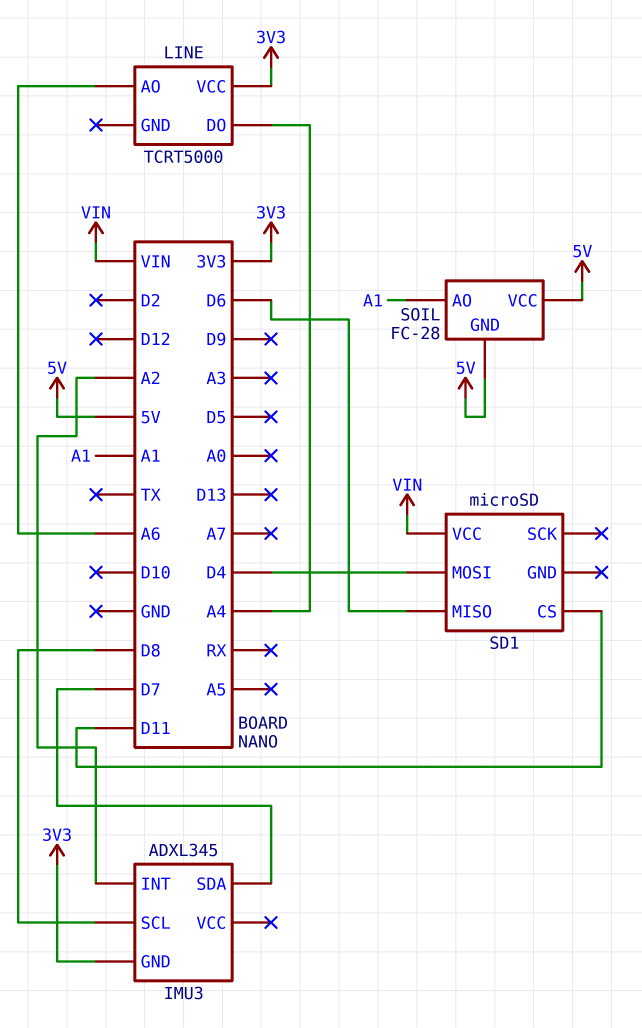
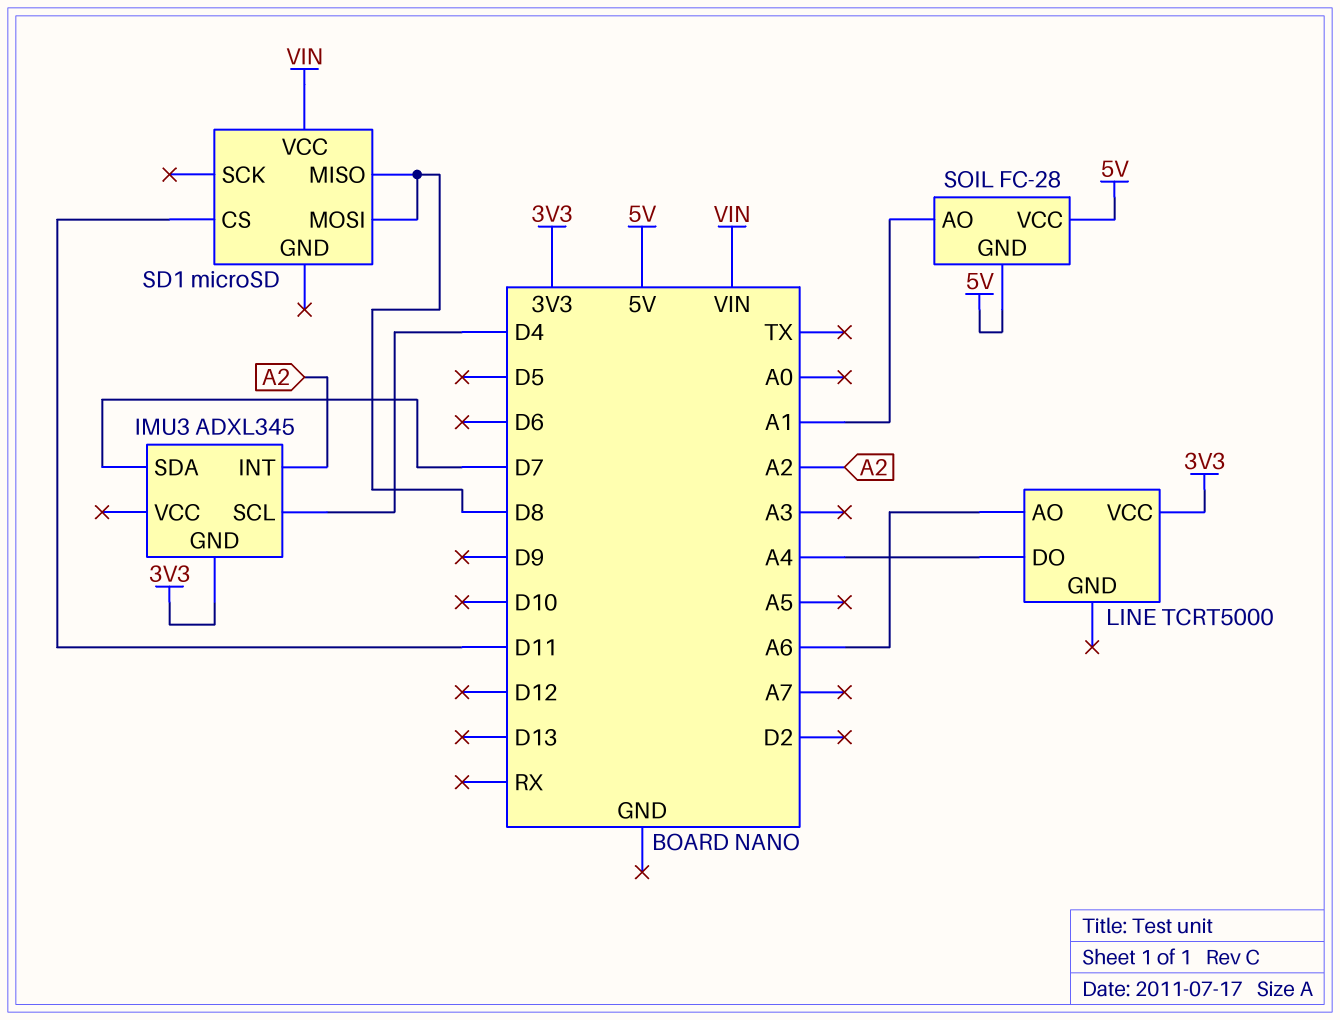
IMU3 pin SCL: D8 -> D4
SD1 pin MISO: D6 -> D8
SD1 pin MOSI: D4 -> D8

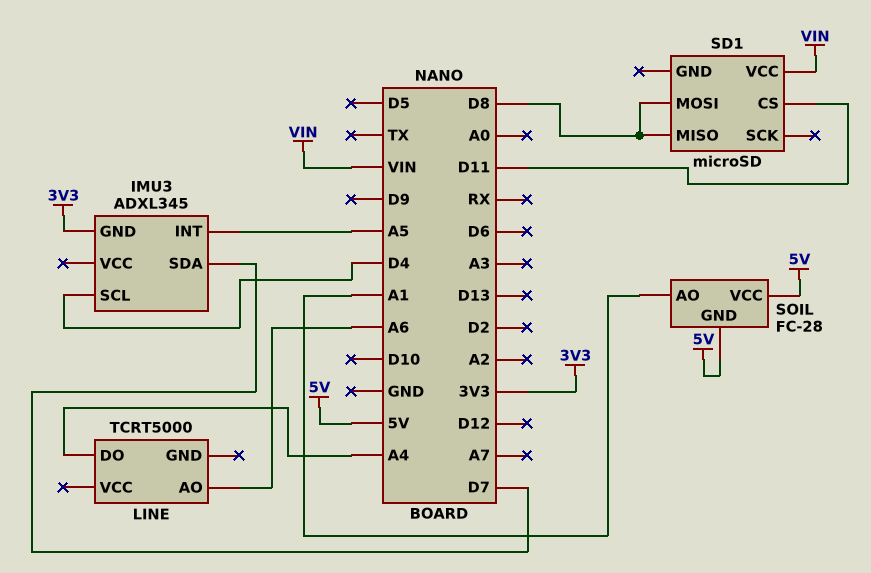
IMU3 pin INT: A2 -> A5
LINE pin VCC: 3V3 -> none

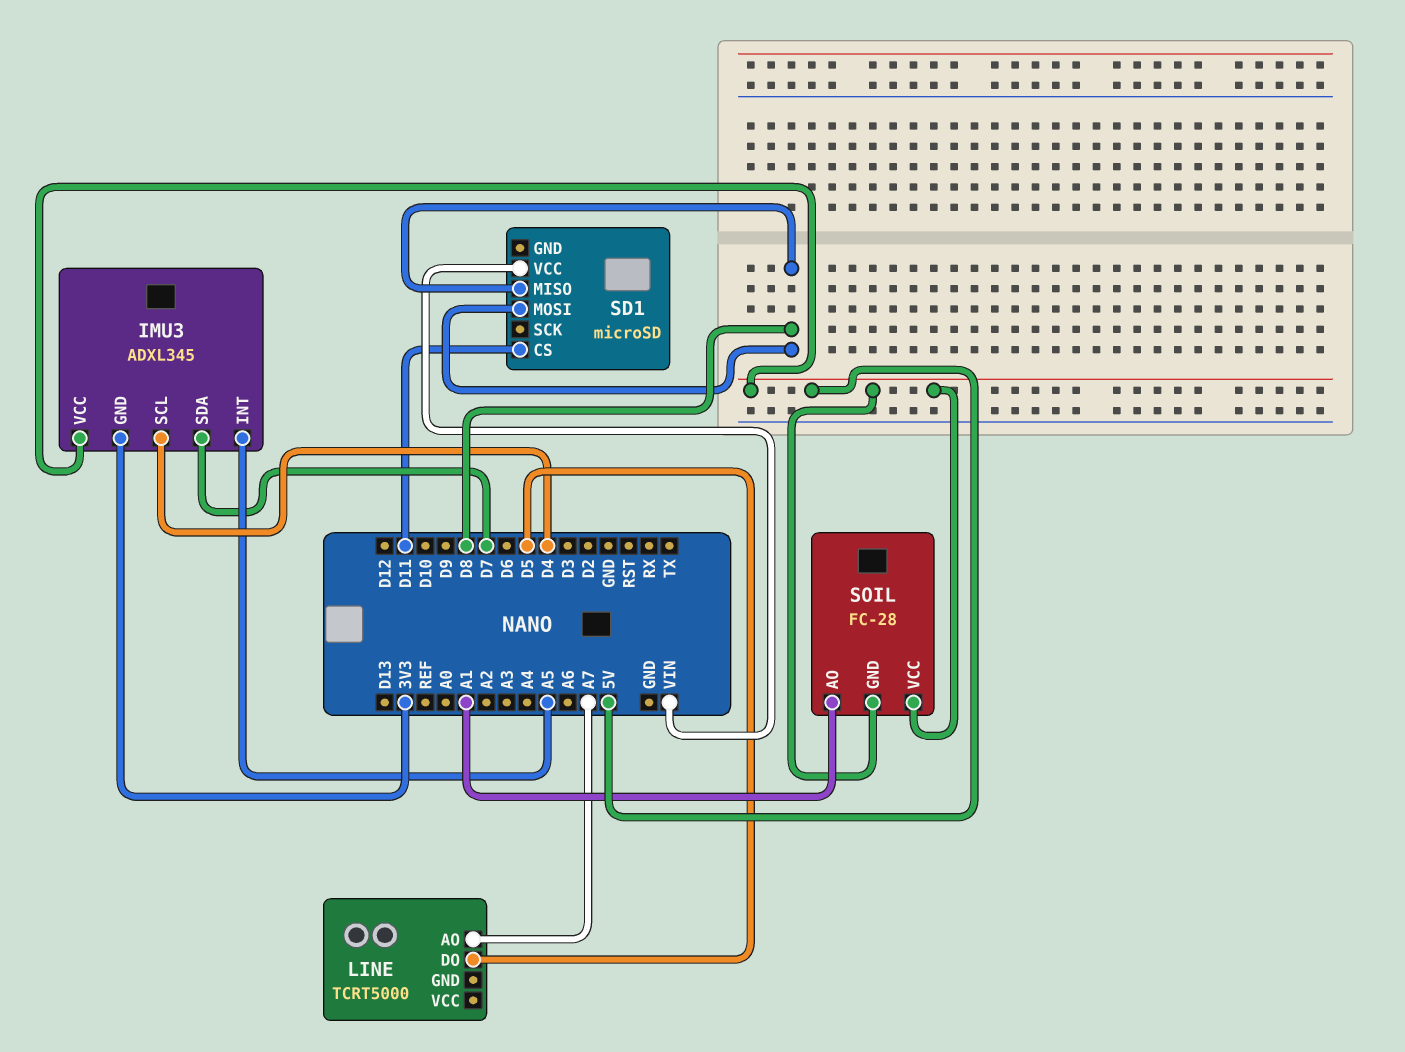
IMU3 pin VCC: none -> 5V
LINE pin AO: A6 -> A7
LINE pin DO: A4 -> D5

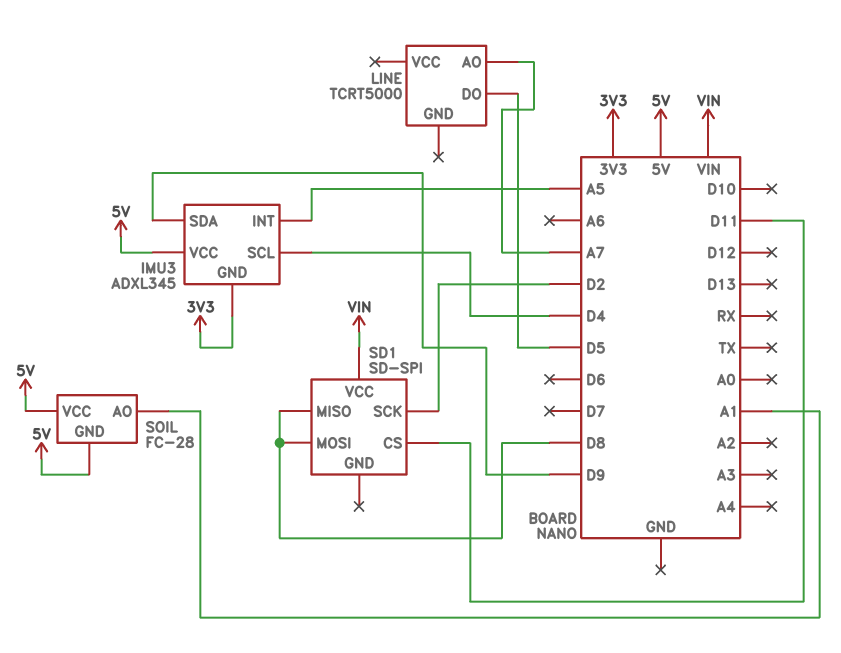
IMU3 pin SDA: D7 -> D9
SD1: microSD -> SD-SPI
SD1 pin SCK: none -> D2

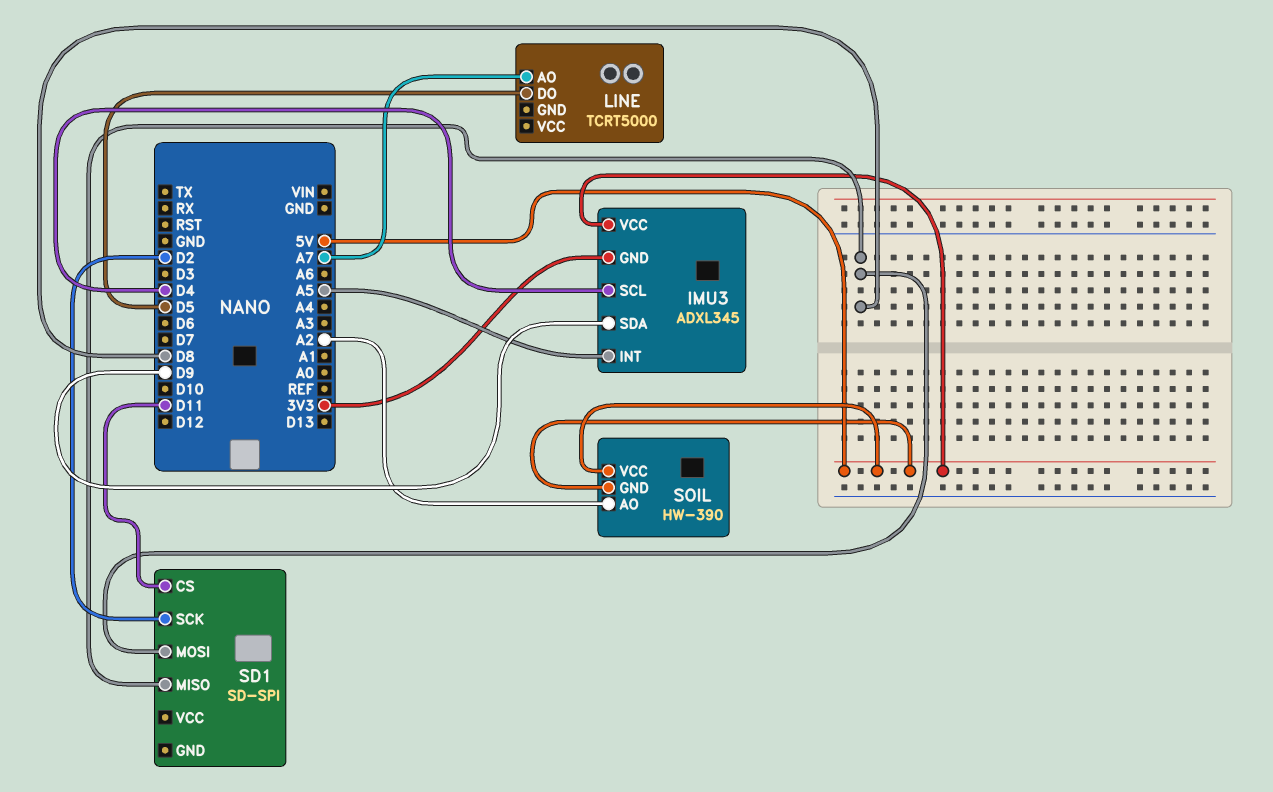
SD1 pin VCC: VIN -> none
SOIL: FC-28 -> HW-390
SOIL pin AO: A1 -> A2

